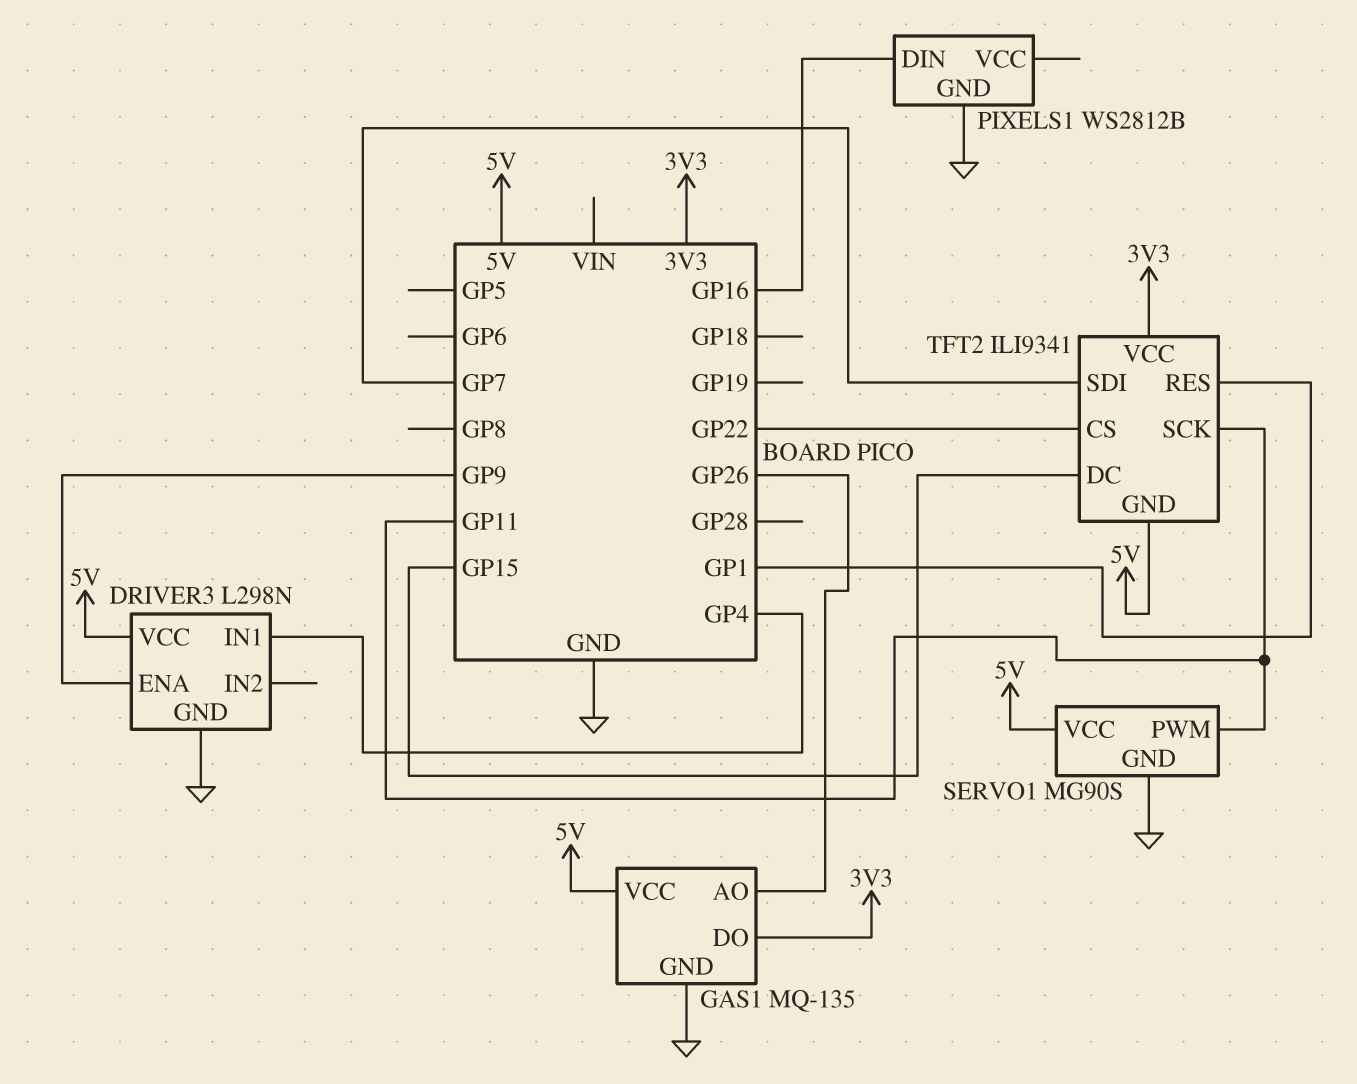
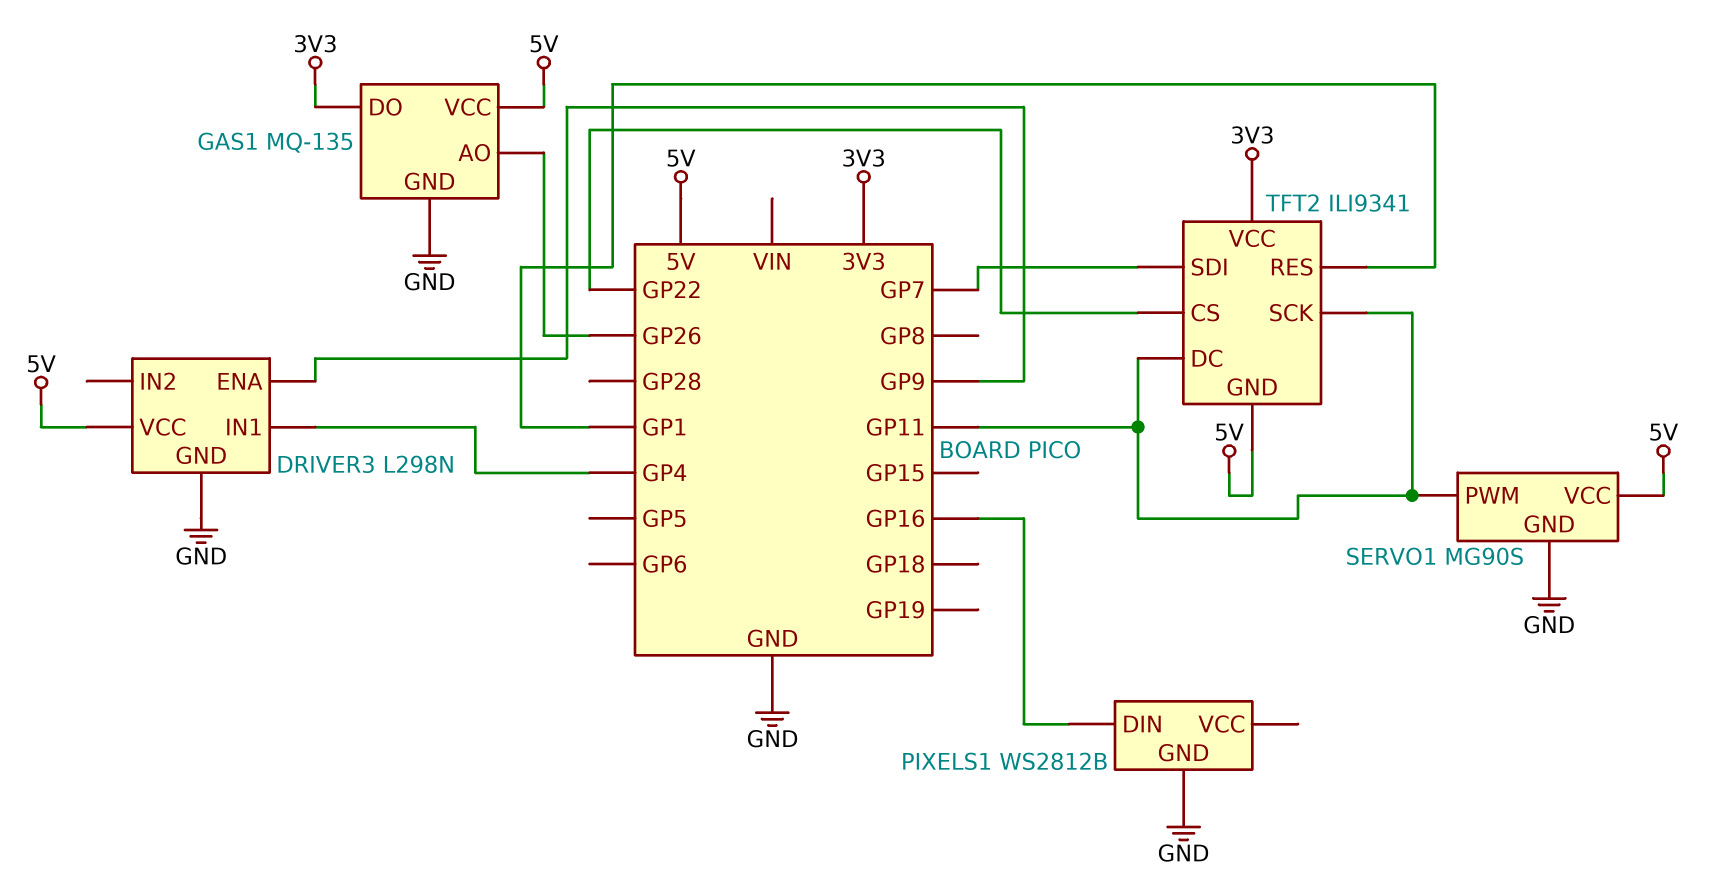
TFT2 pin DC: GP15 -> GP11

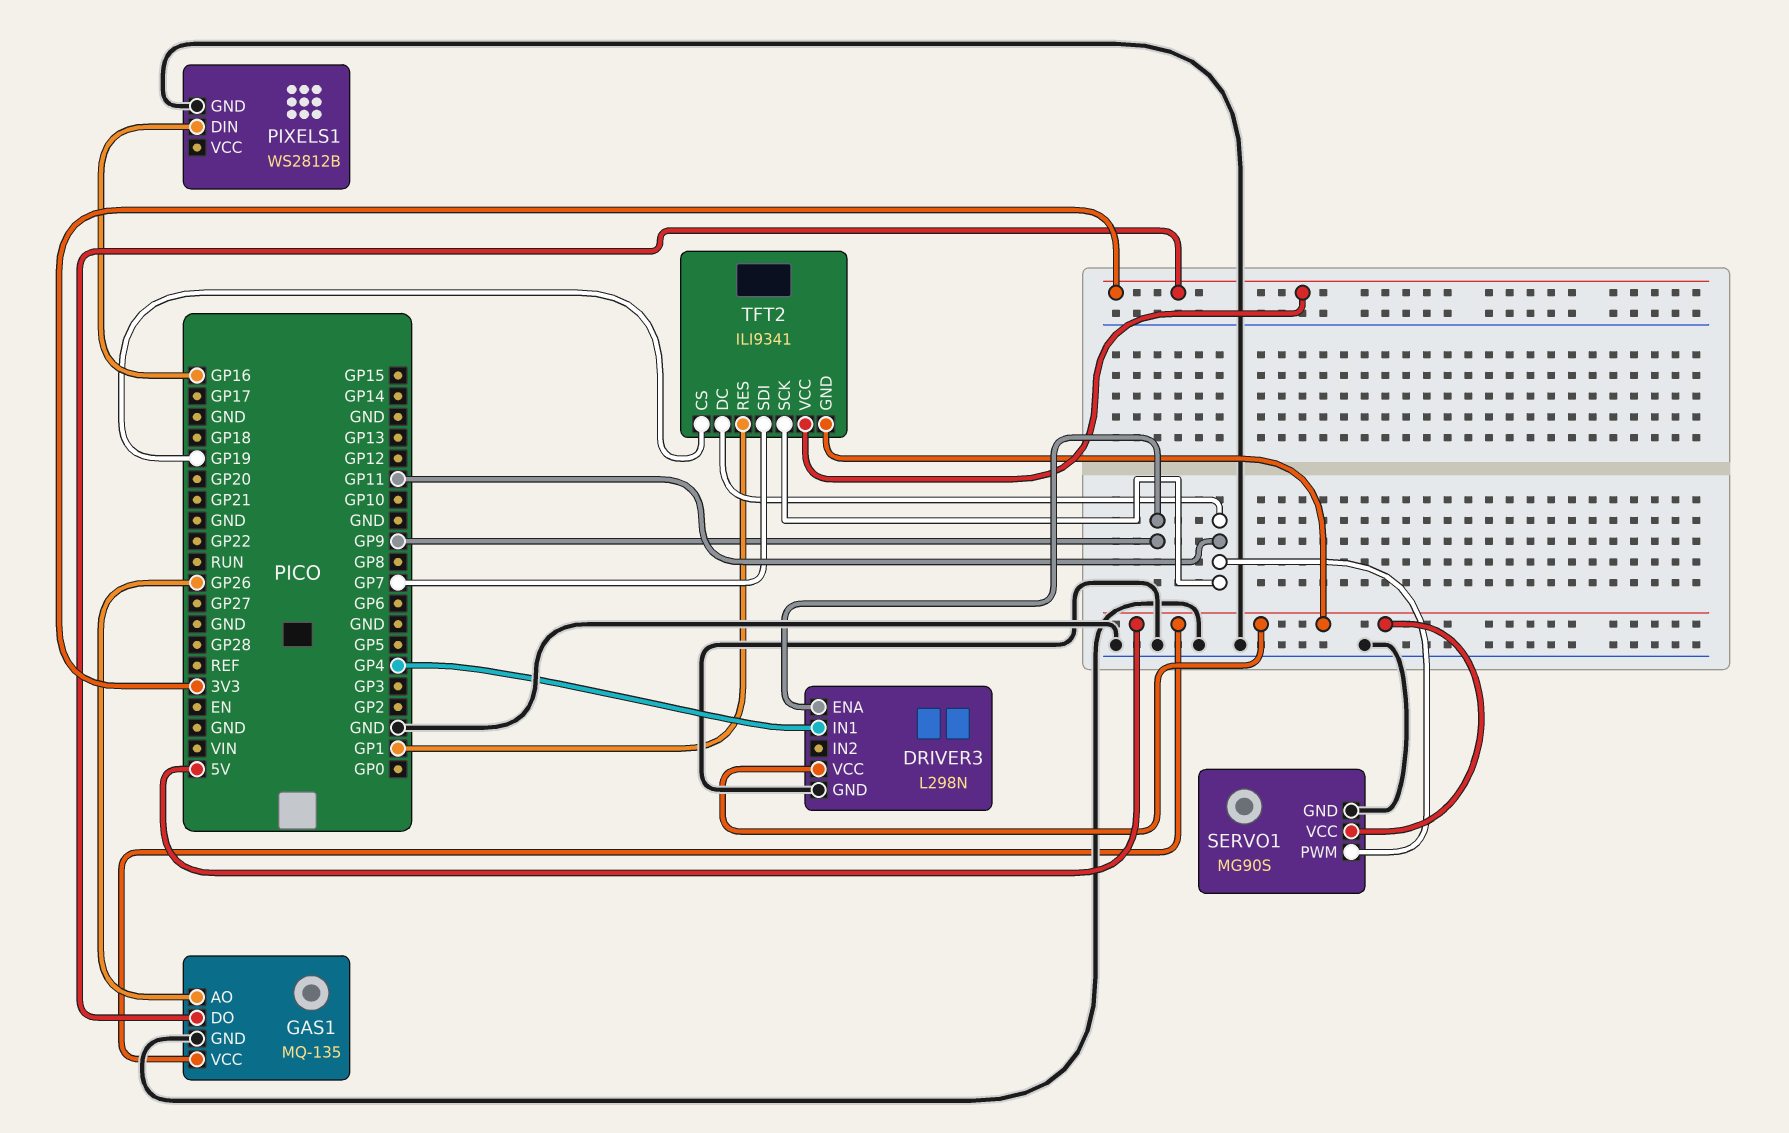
TFT2 pin CS: GP22 -> GP19

